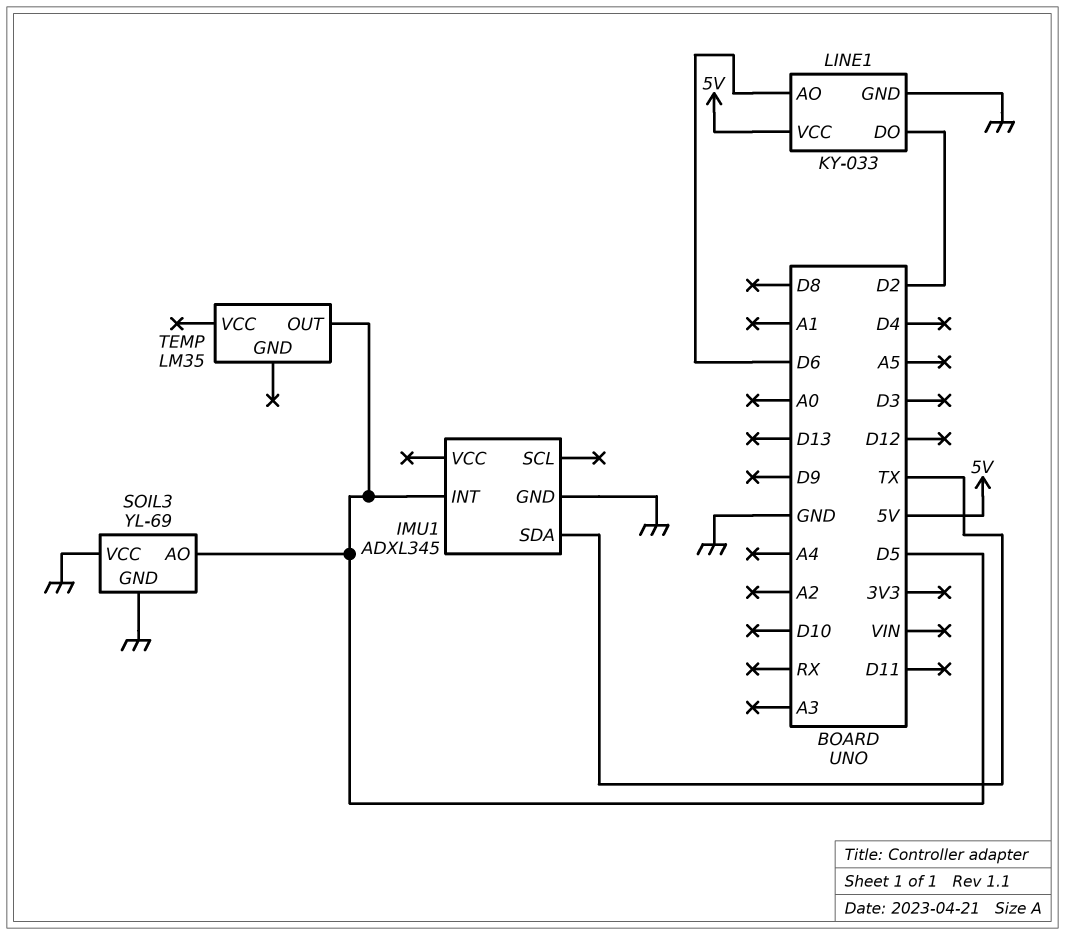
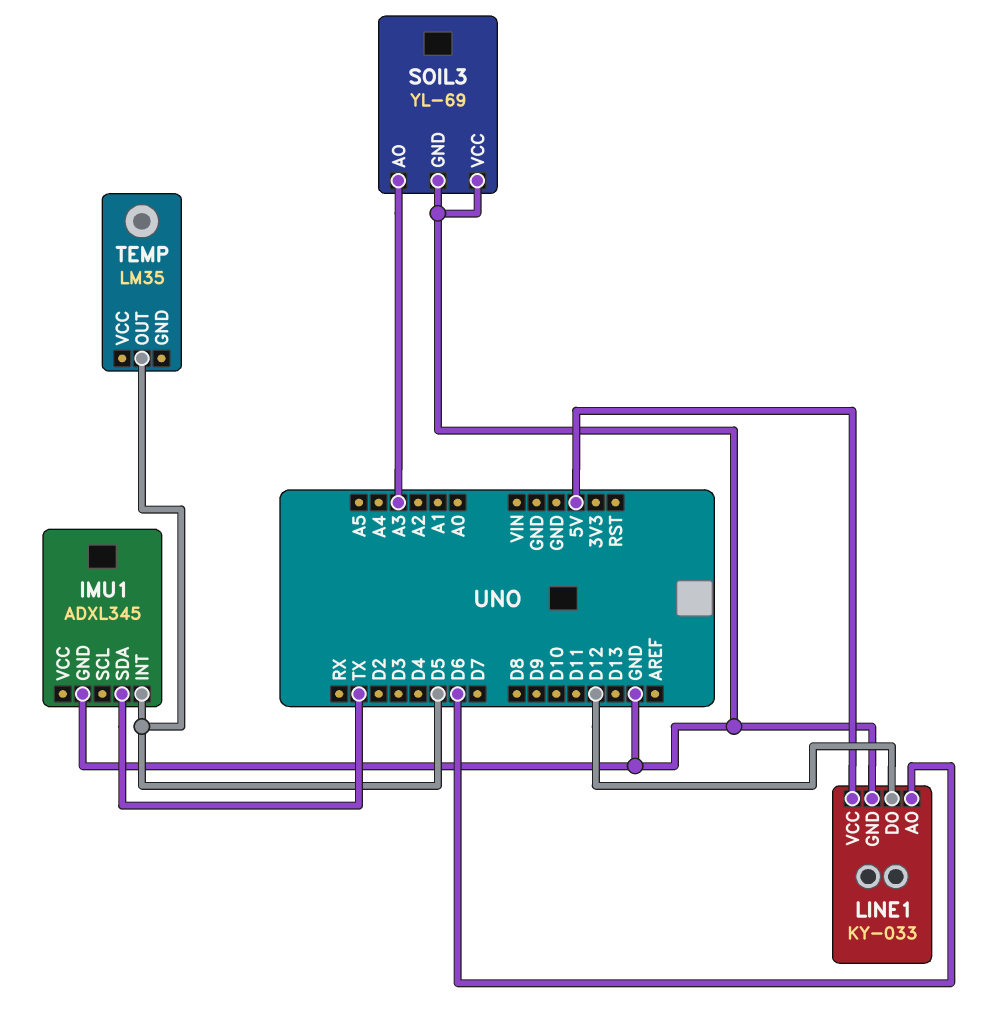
LINE1 pin DO: D2 -> D12
SOIL3 pin AO: D5 -> A3

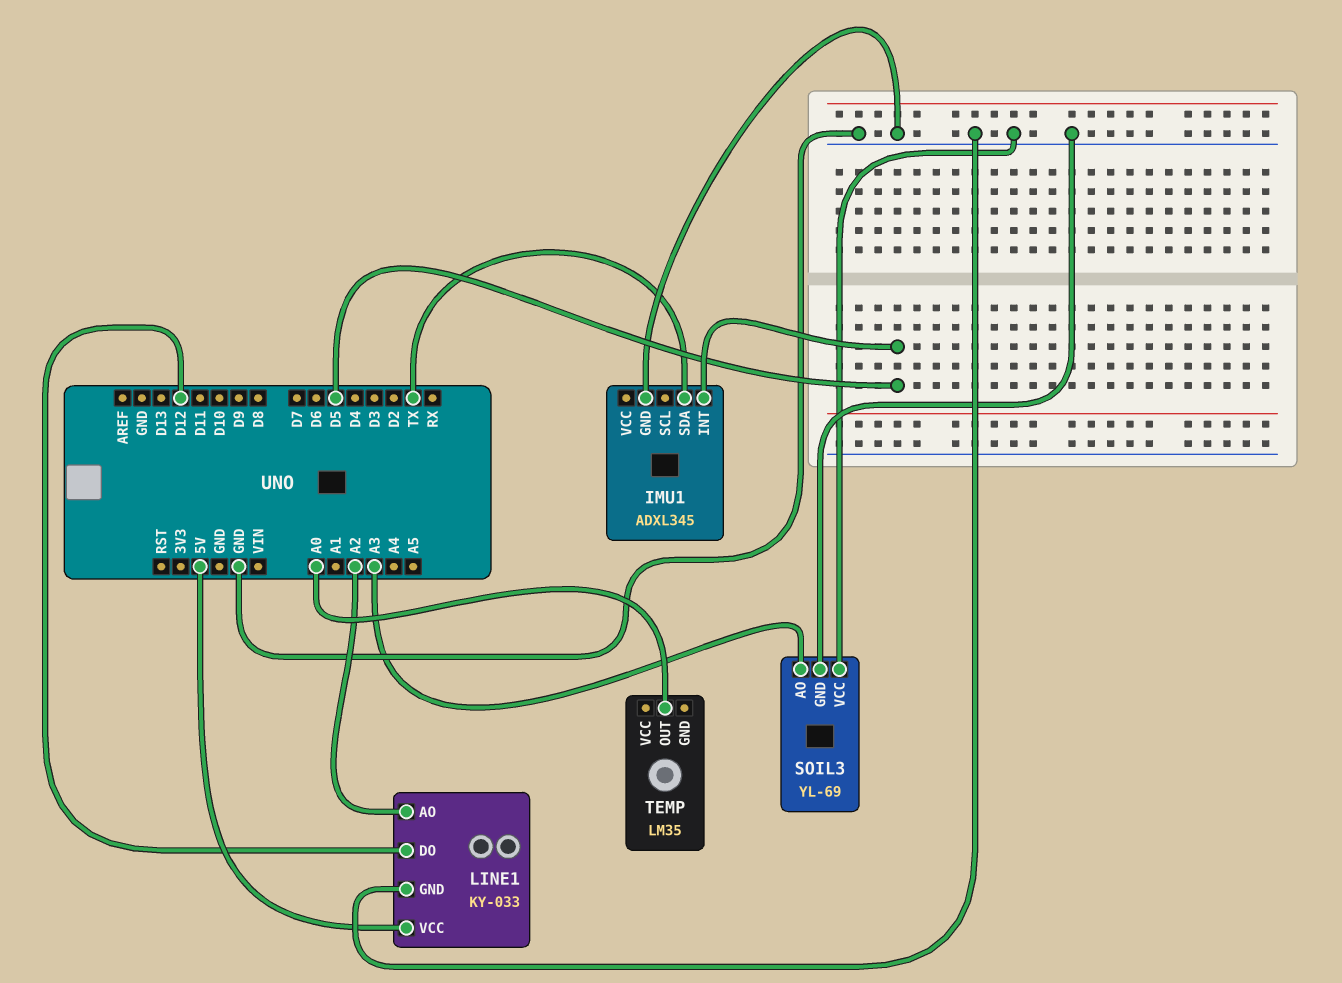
LINE1 pin AO: D6 -> A2
TEMP pin OUT: D5 -> A0

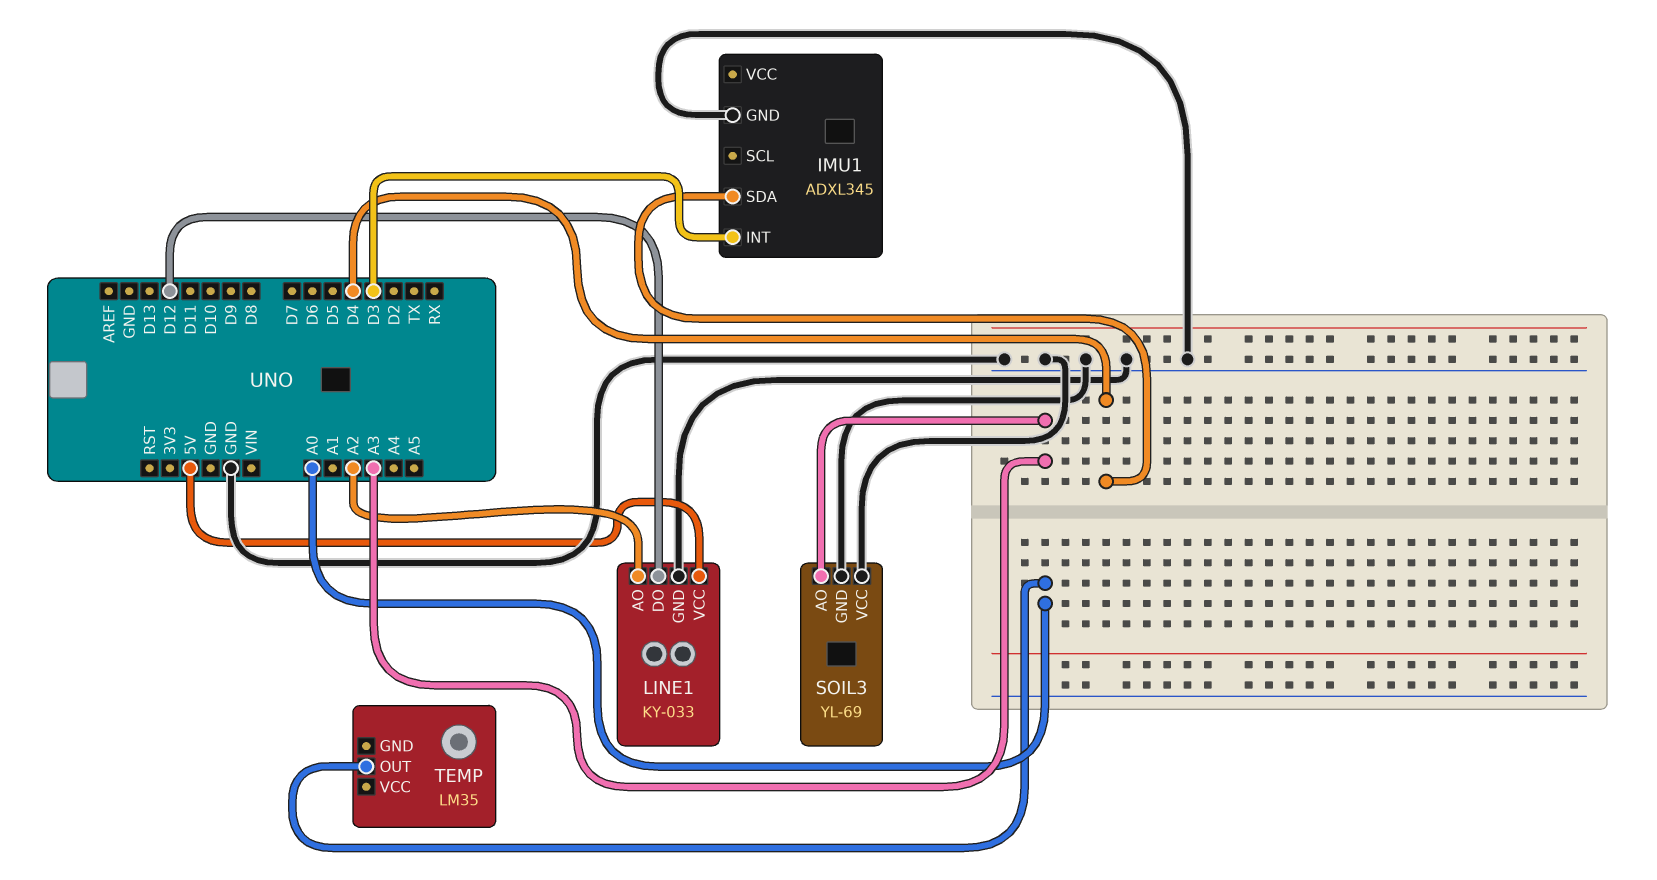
IMU1 pin INT: D5 -> D3
IMU1 pin SDA: TX -> D4

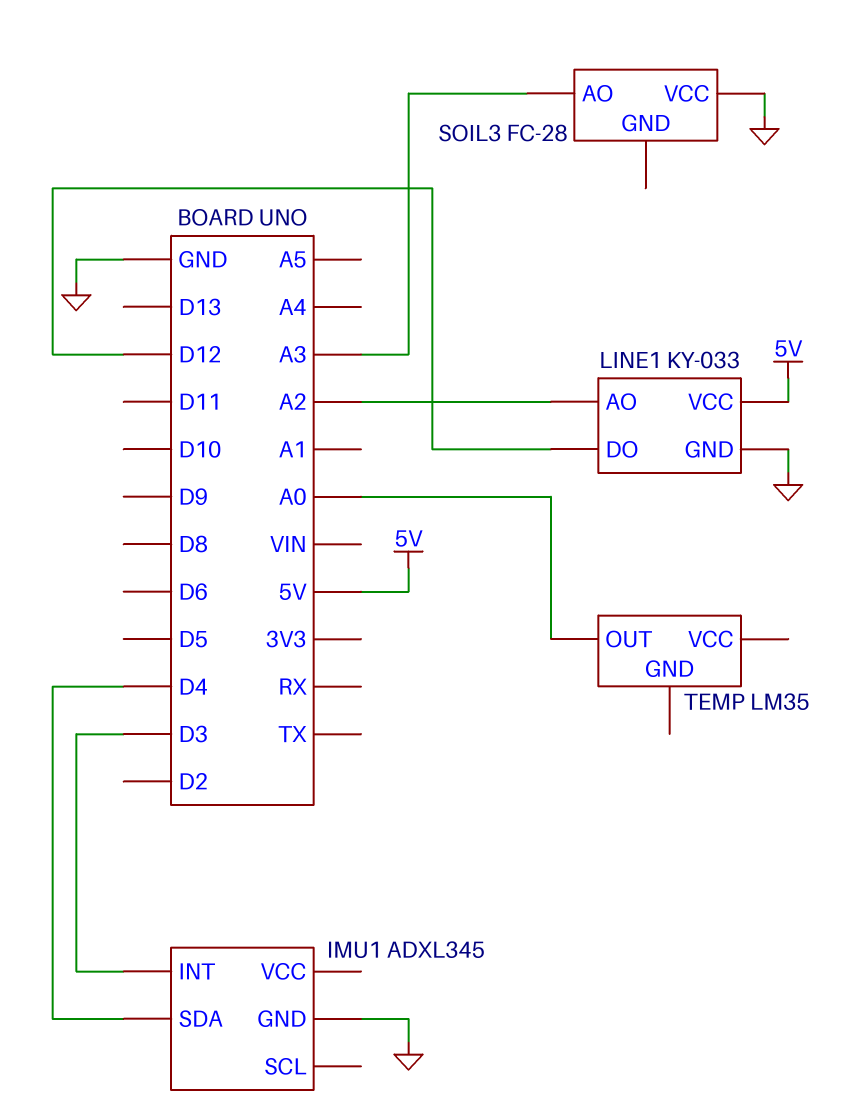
SOIL3: YL-69 -> FC-28
SOIL3 pin GND: GND -> none

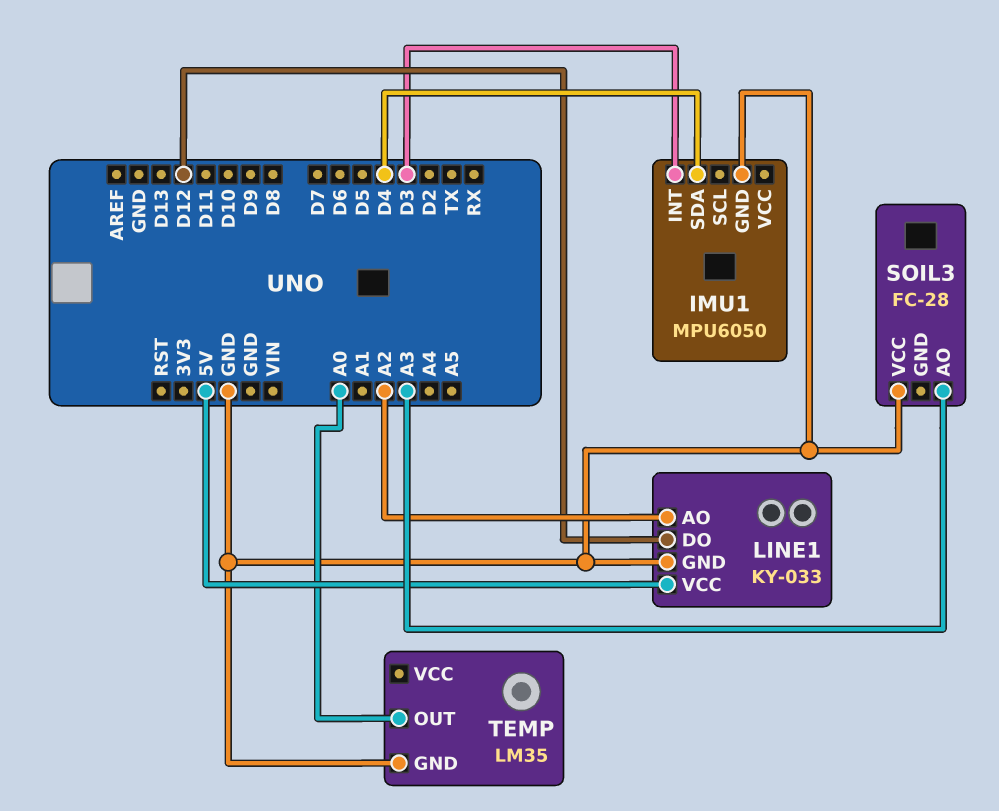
IMU1: ADXL345 -> MPU6050
TEMP pin GND: none -> GND

